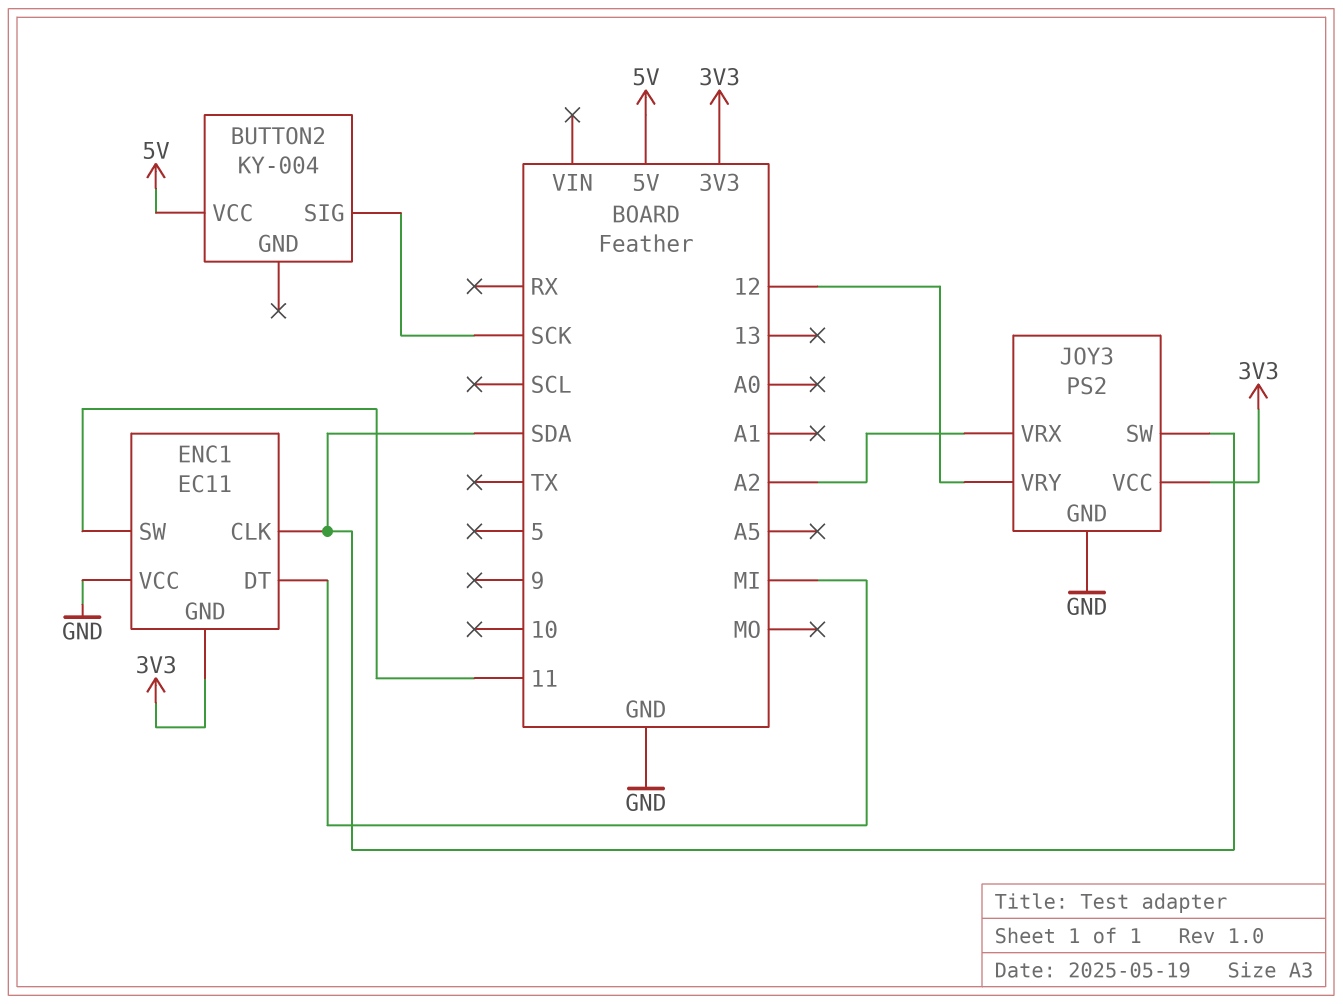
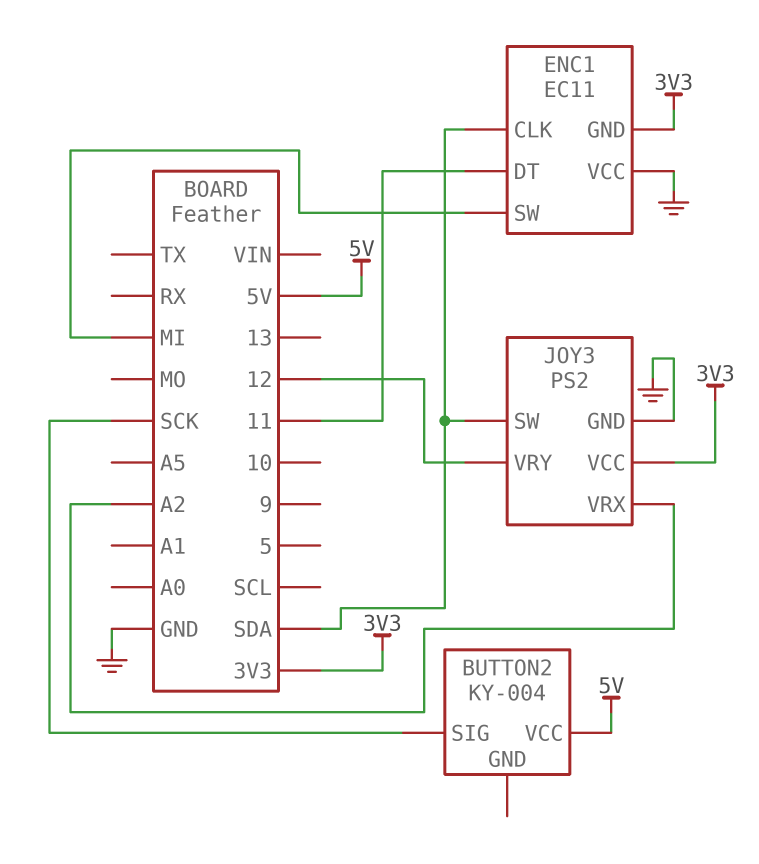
ENC1 pin DT: MI -> 11
ENC1 pin SW: 11 -> MI

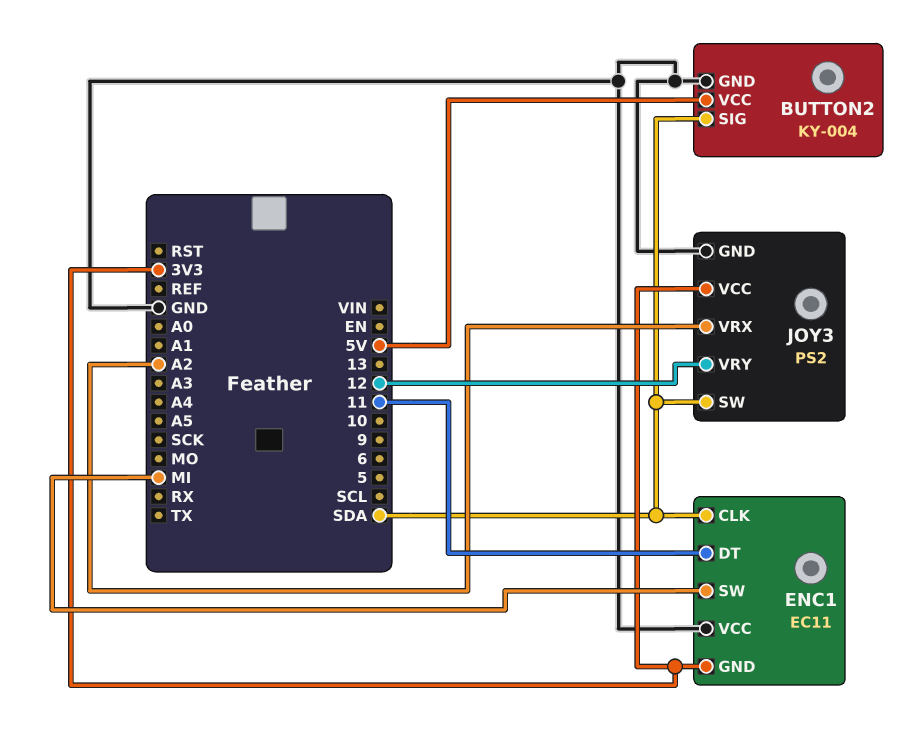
BUTTON2 pin GND: none -> GND
BUTTON2 pin SIG: SCK -> SDA

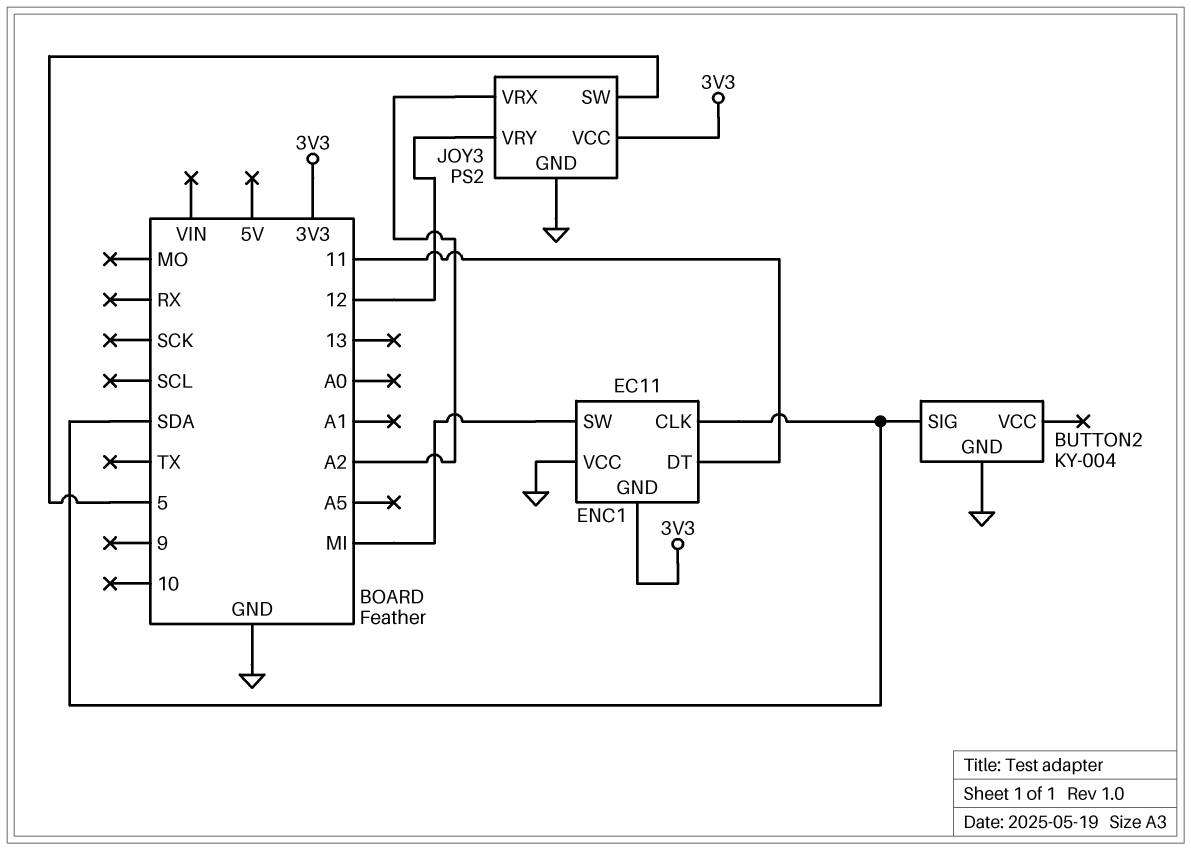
BUTTON2 pin VCC: 5V -> none
JOY3 pin SW: SDA -> 5

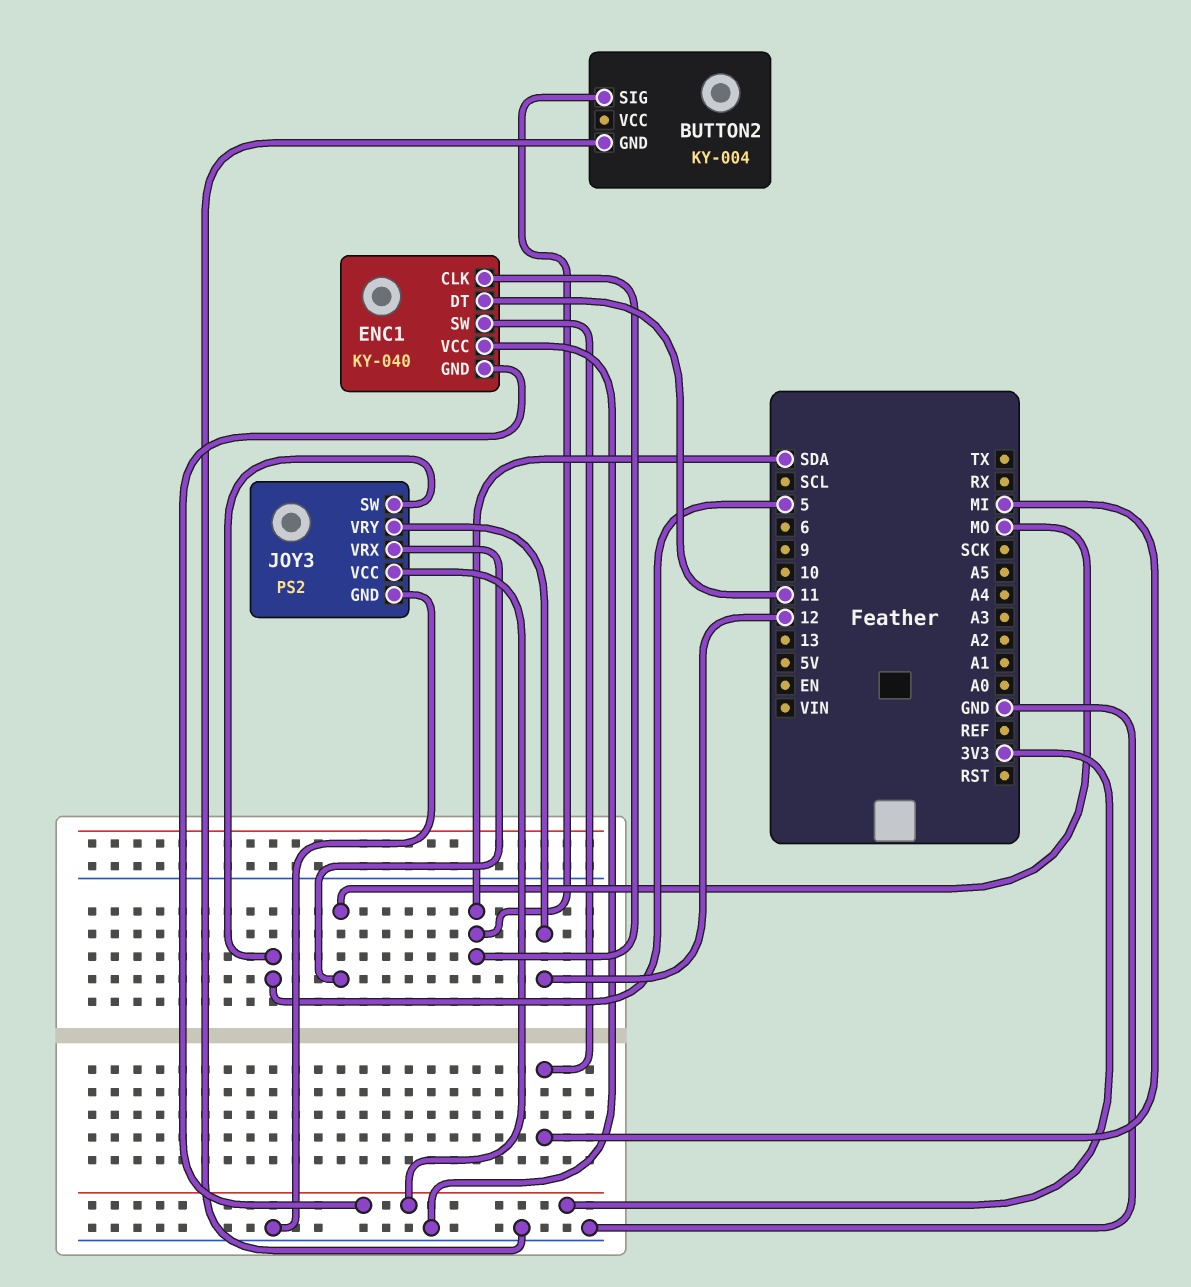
ENC1: EC11 -> KY-040
JOY3 pin VRX: A2 -> MO

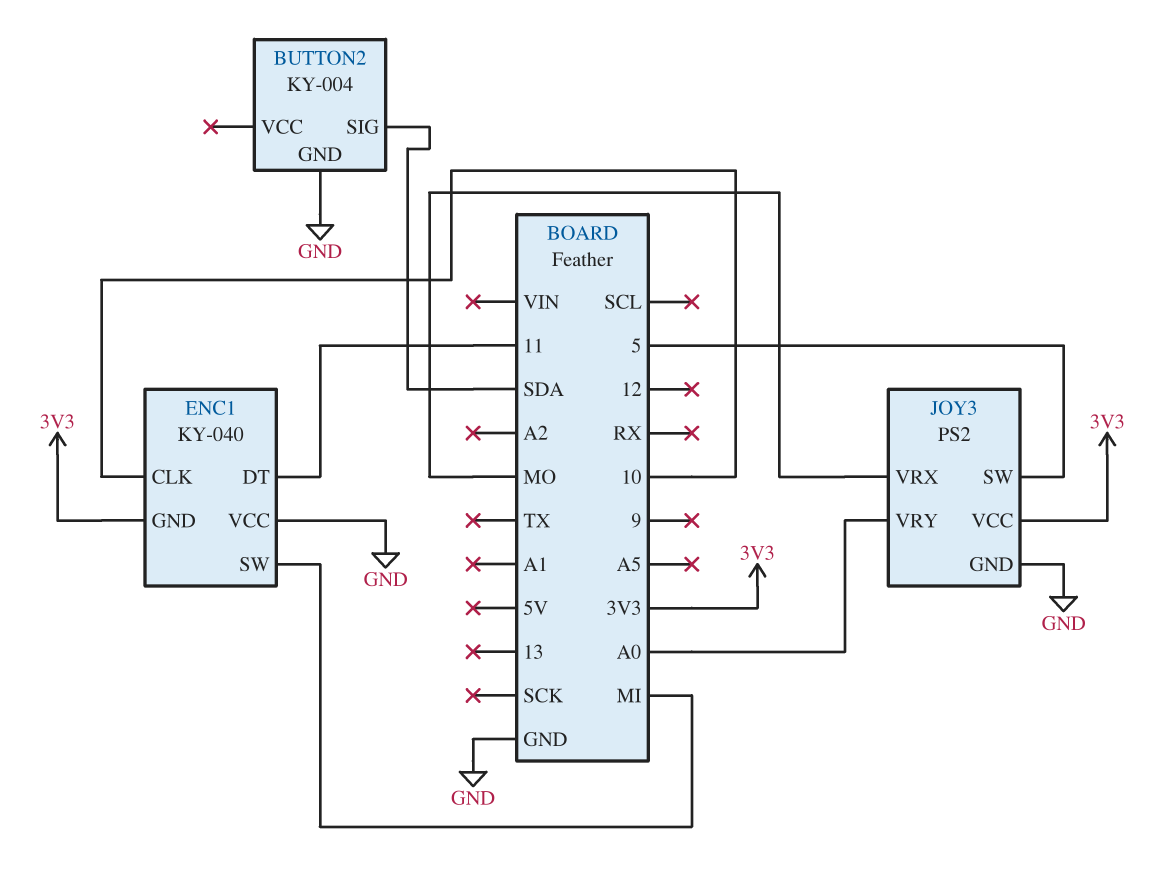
ENC1 pin CLK: SDA -> 10
JOY3 pin VRY: 12 -> A0

